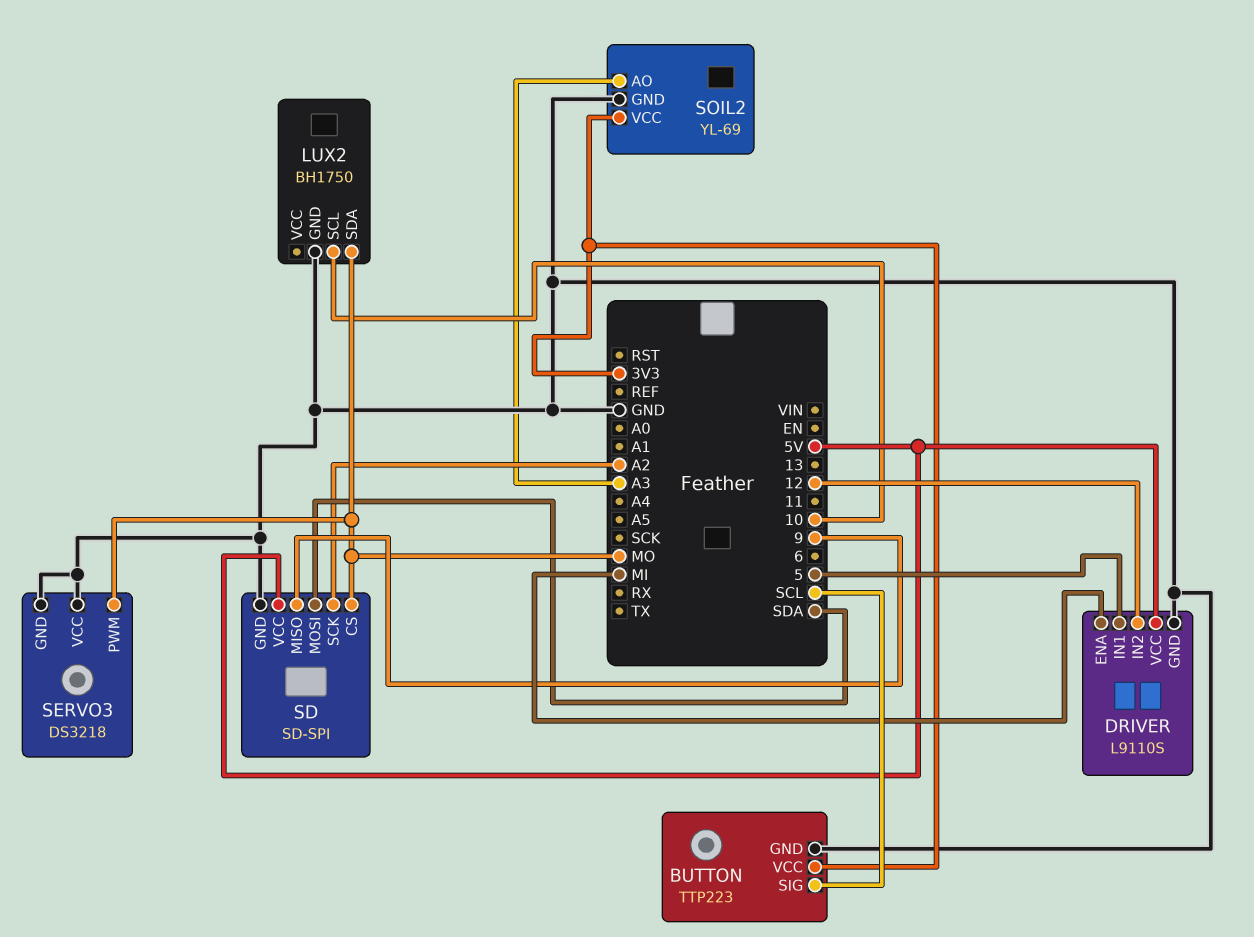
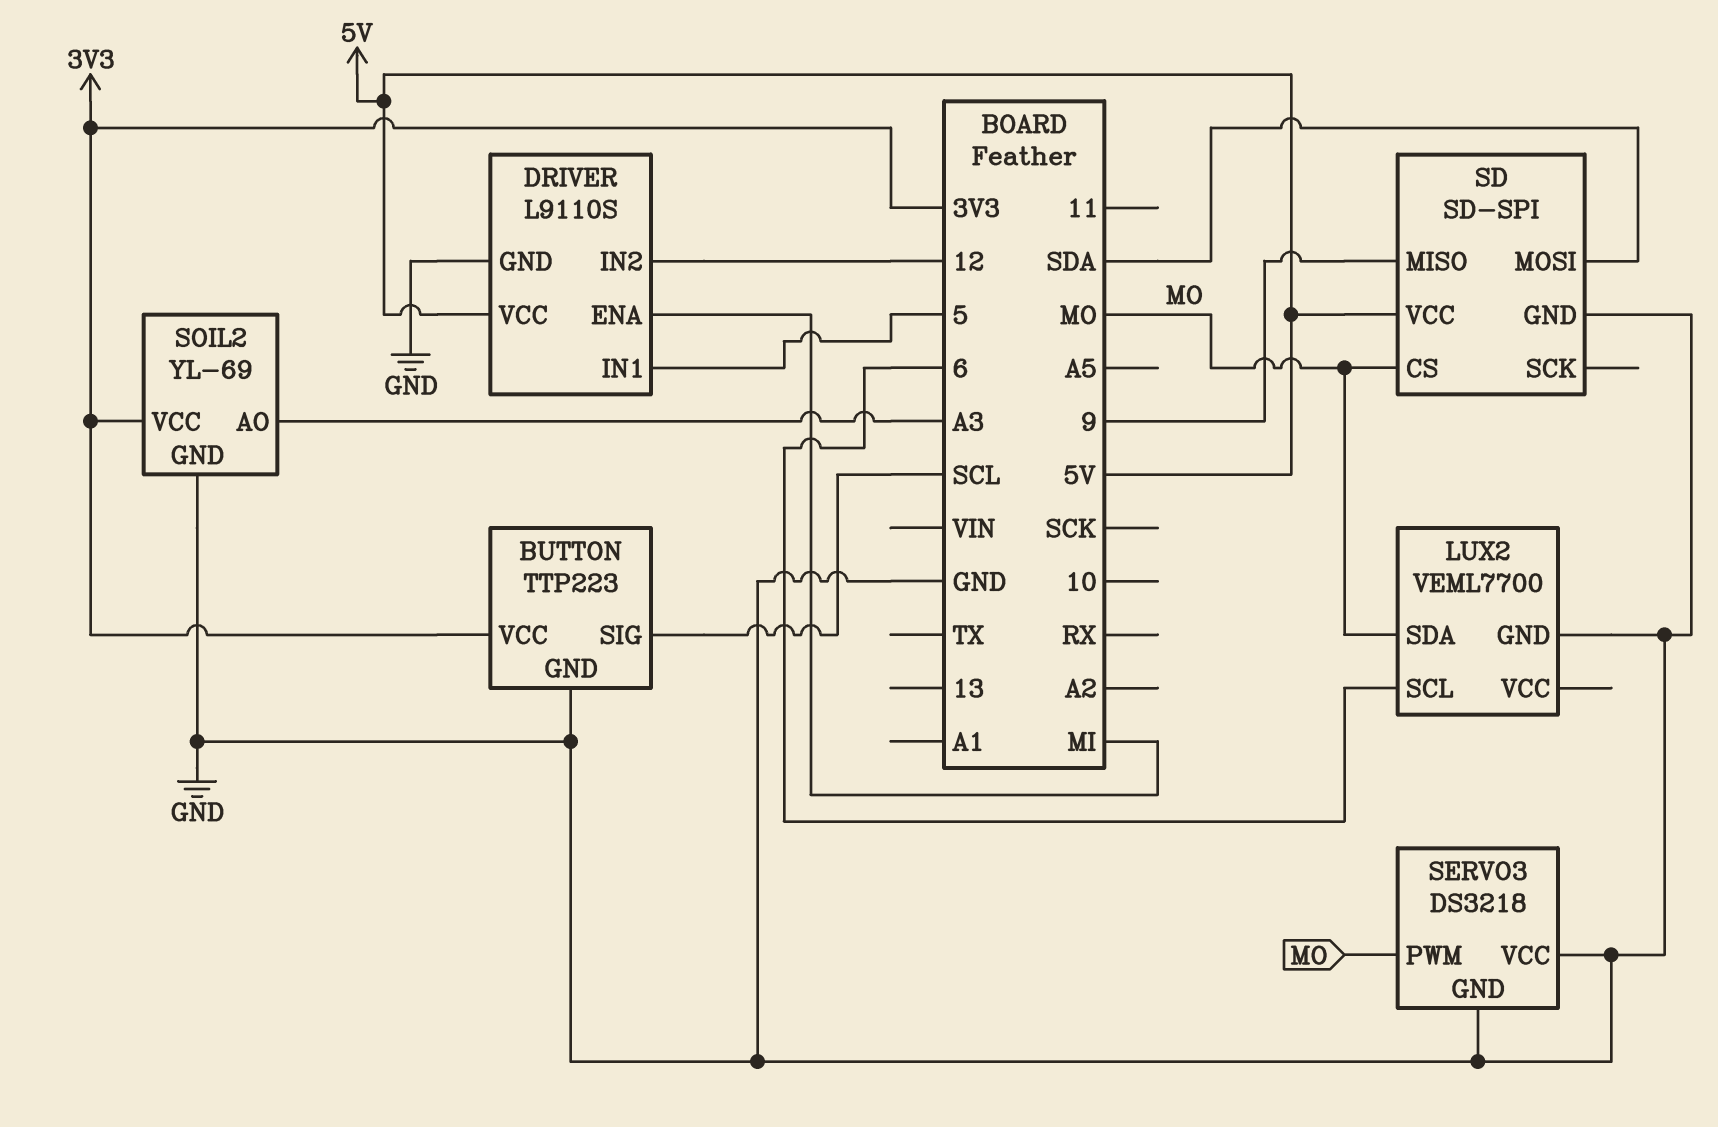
LUX2: BH1750 -> VEML7700
LUX2 pin SCL: 10 -> 6
SD pin SCK: A2 -> none

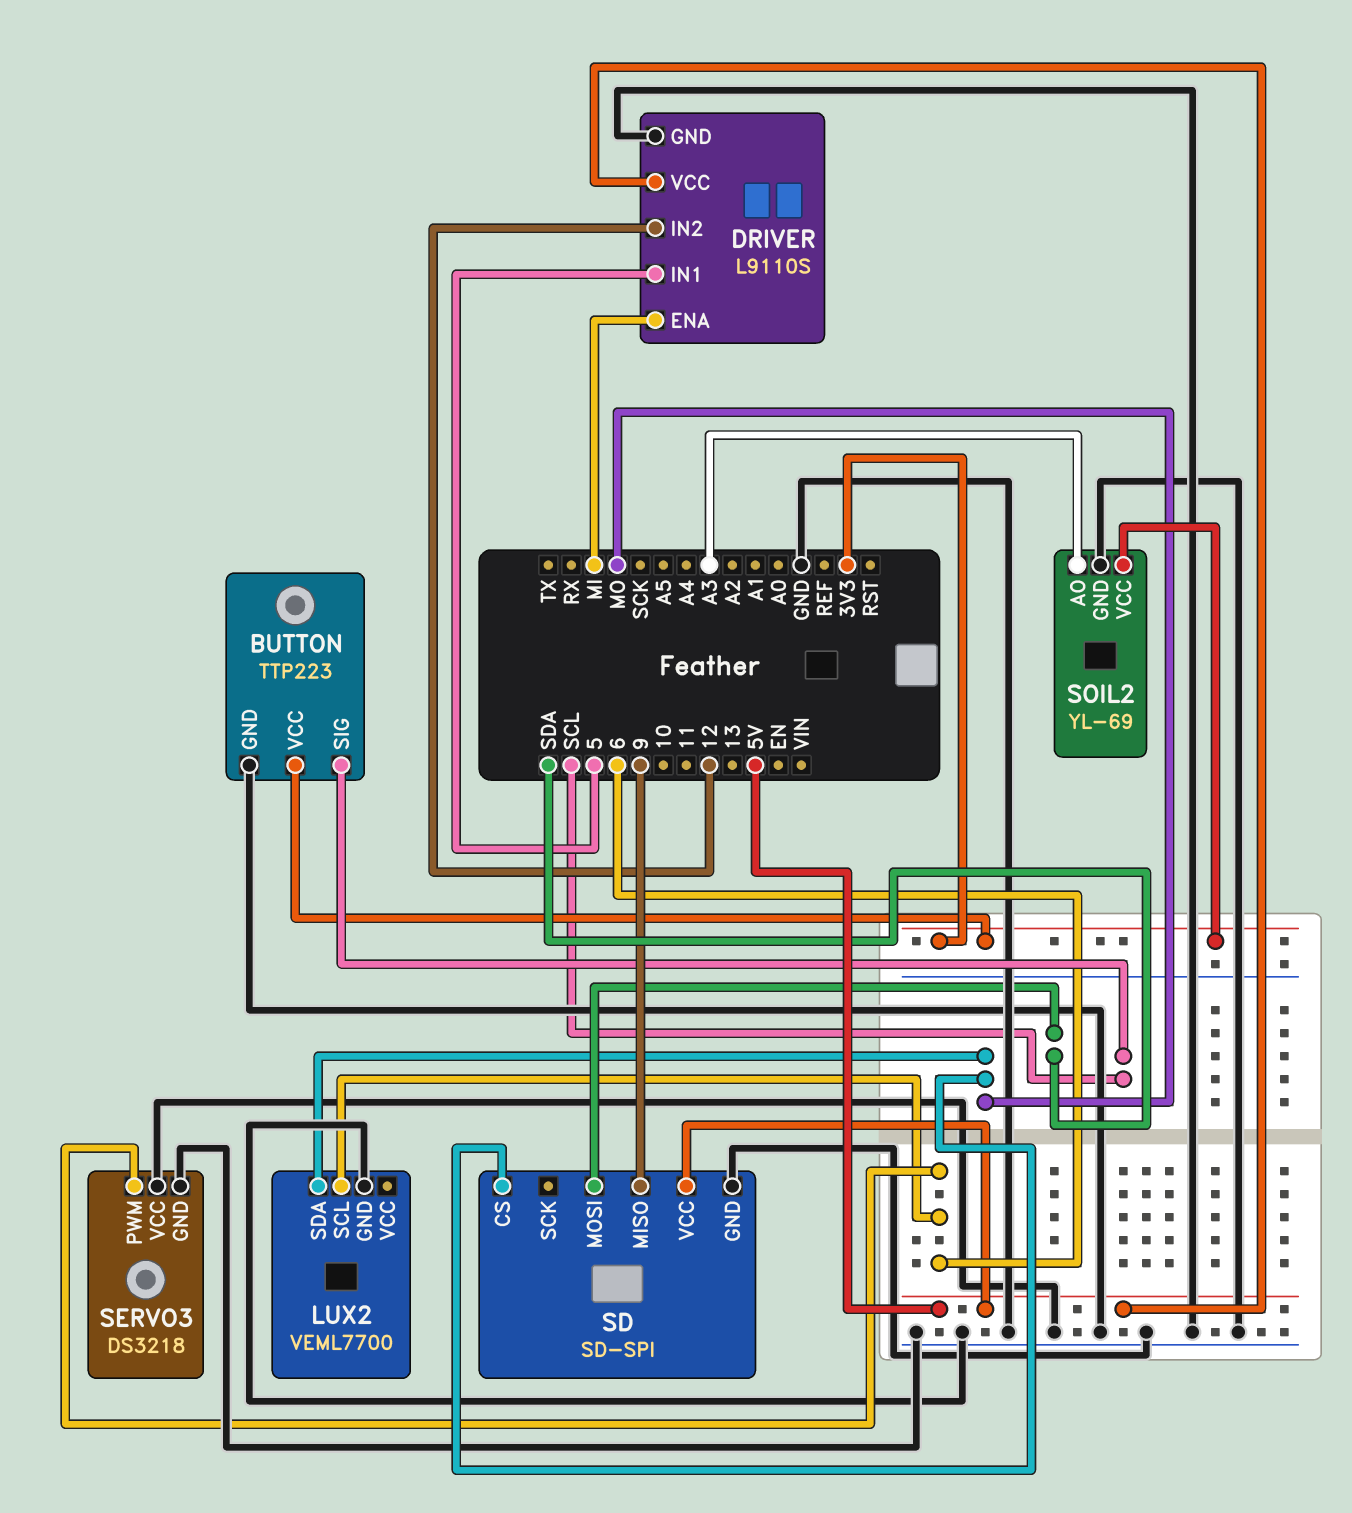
SERVO3 pin PWM: MO -> 6

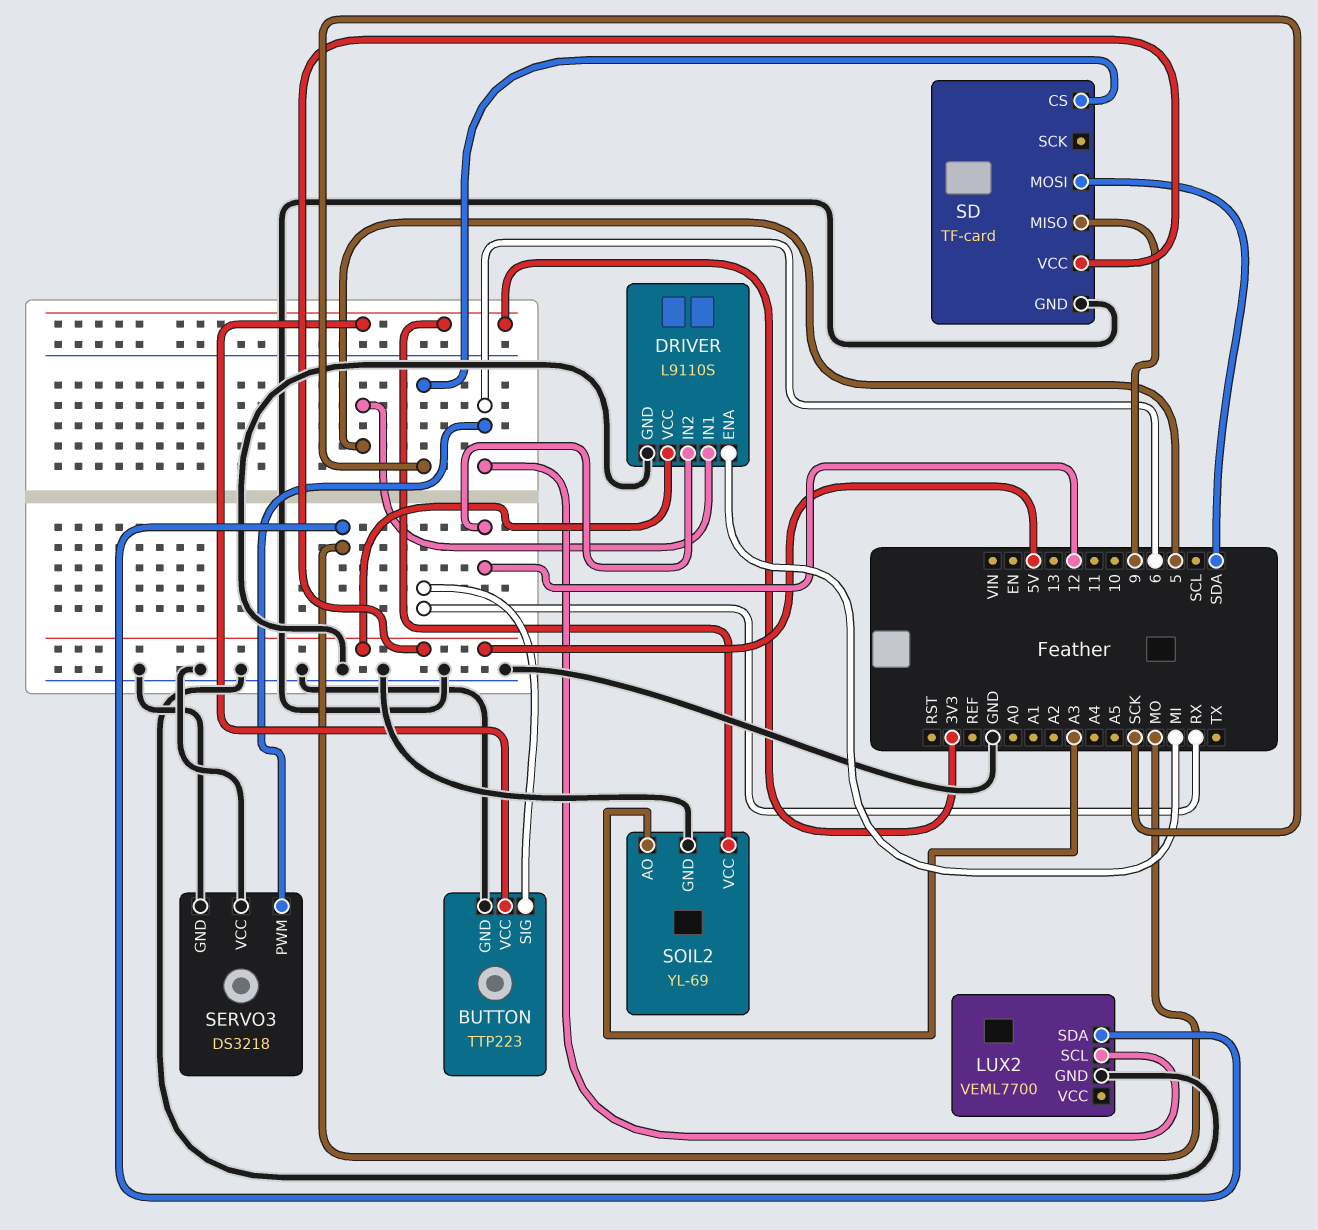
BUTTON pin SIG: SCL -> RX
SD: SD-SPI -> TF-card
SD pin CS: MO -> SCK

